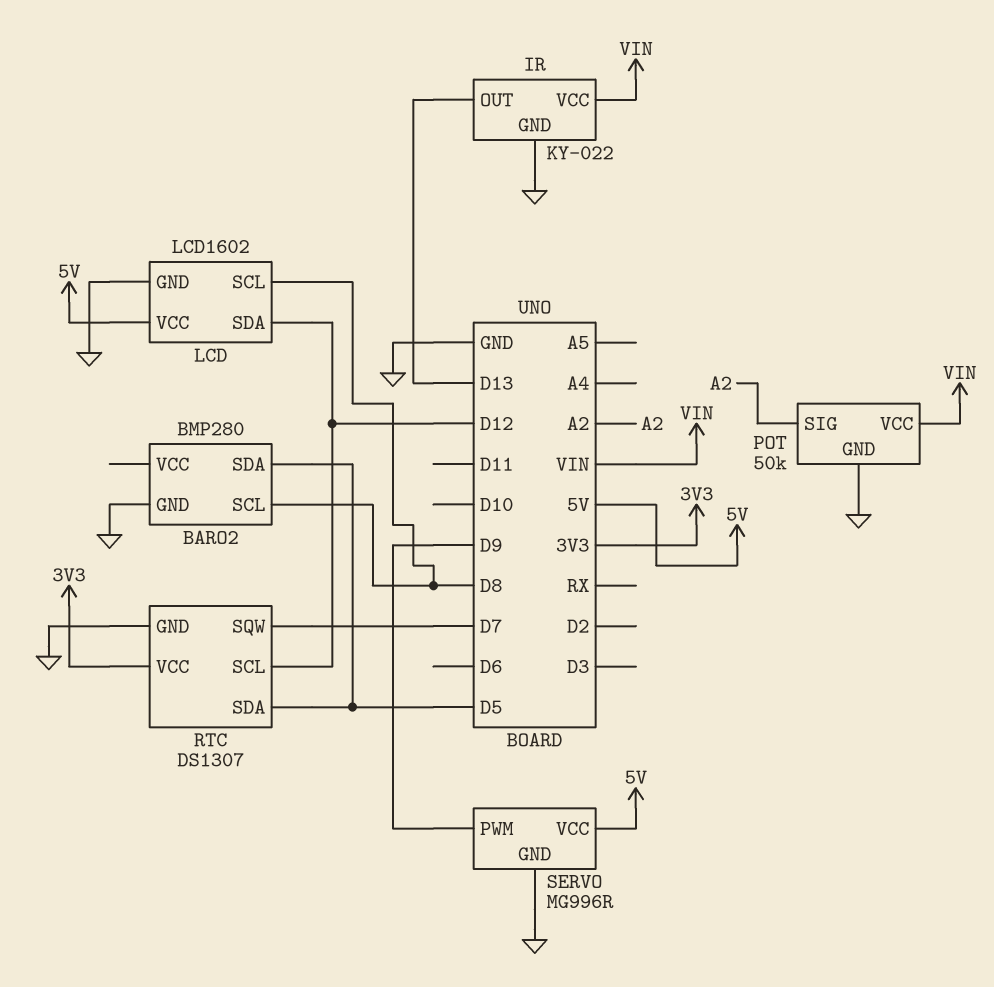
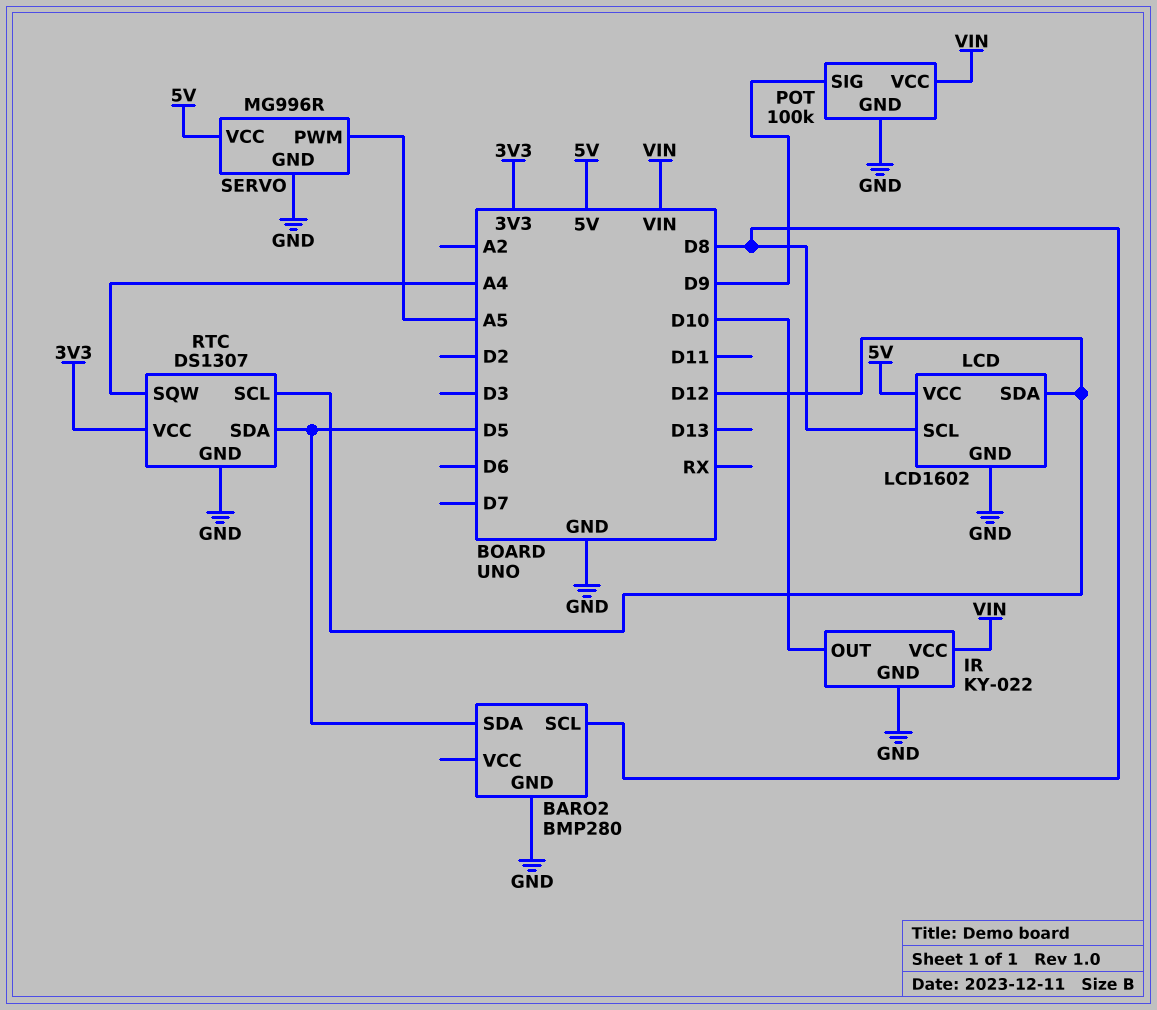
IR pin OUT: D13 -> D10
POT: 50k -> 100k
POT pin SIG: A2 -> D9
RTC pin SQW: D7 -> A4
SERVO pin PWM: D9 -> A5

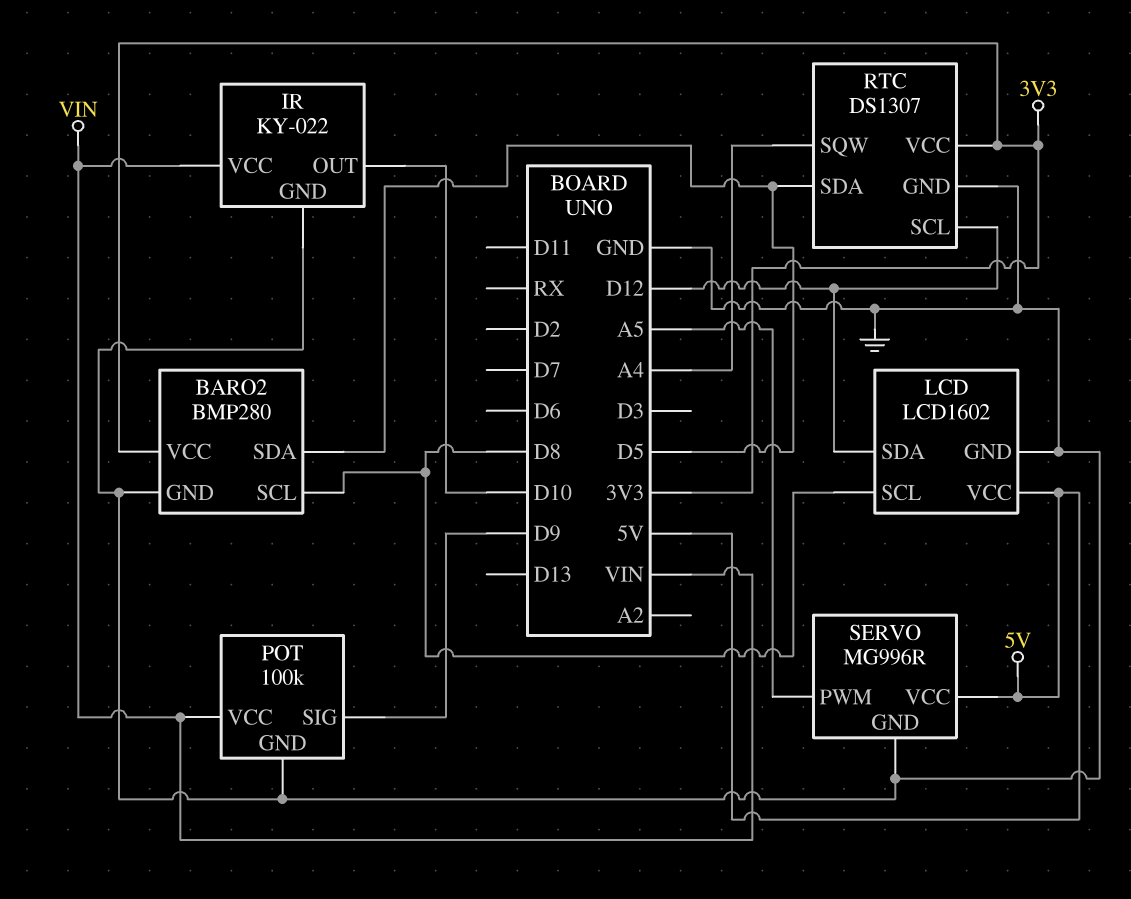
BARO2 pin VCC: none -> 3V3

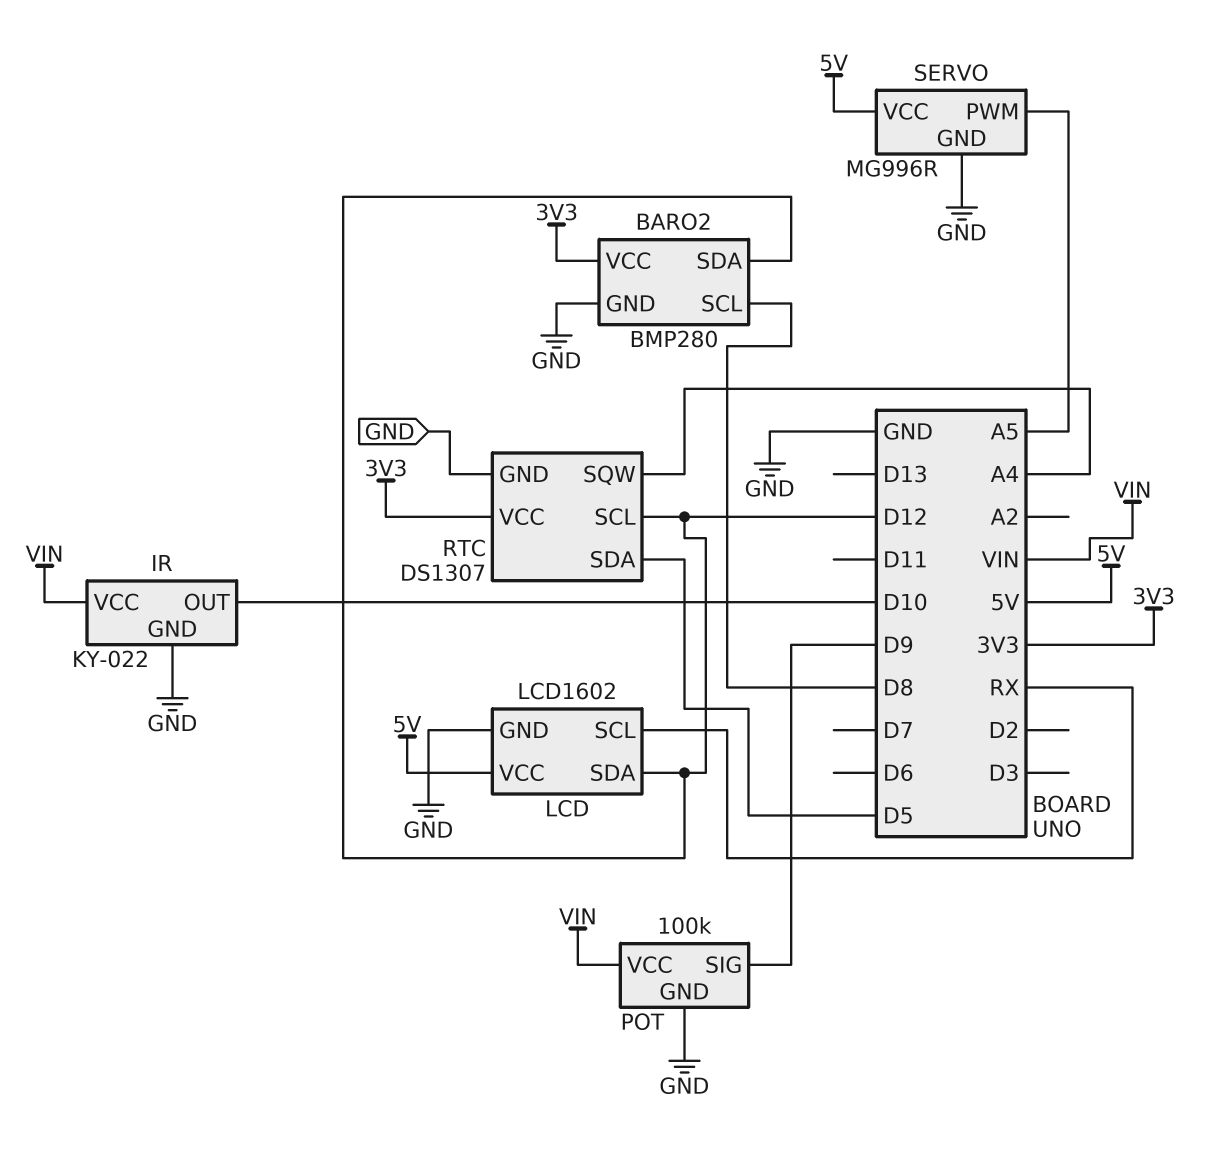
BARO2 pin SDA: D5 -> D12
LCD pin SCL: D8 -> RX

